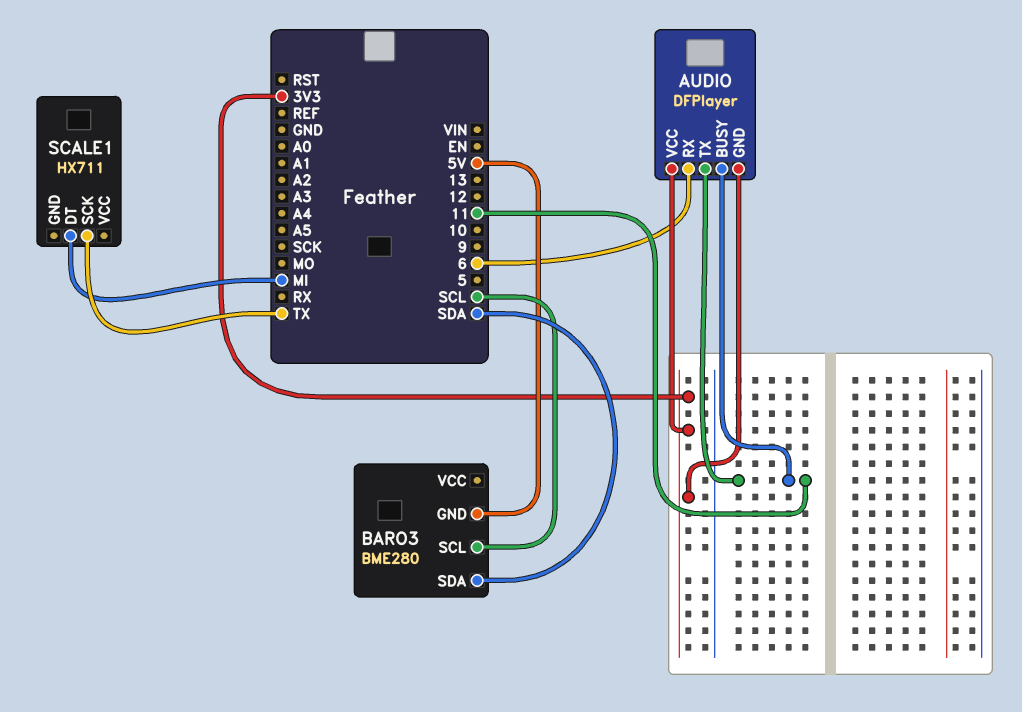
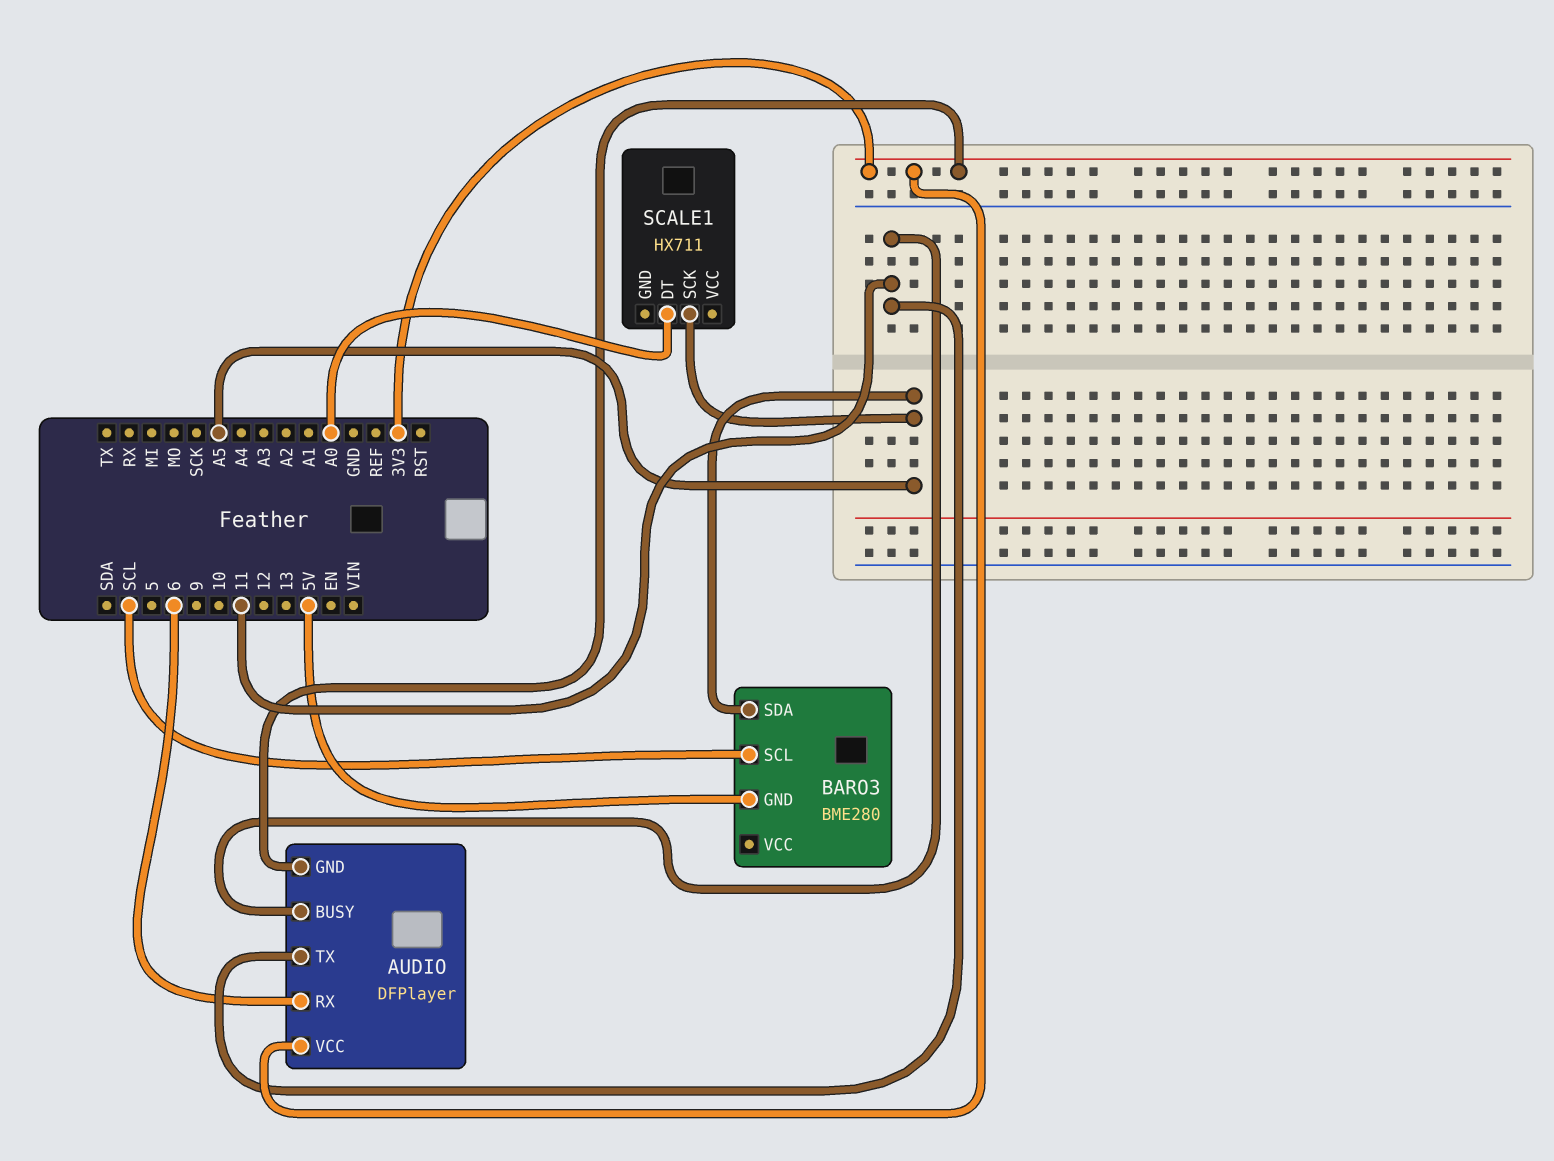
BARO3 pin SDA: SDA -> A5
SCALE1 pin DT: MI -> A0
SCALE1 pin SCK: TX -> A5

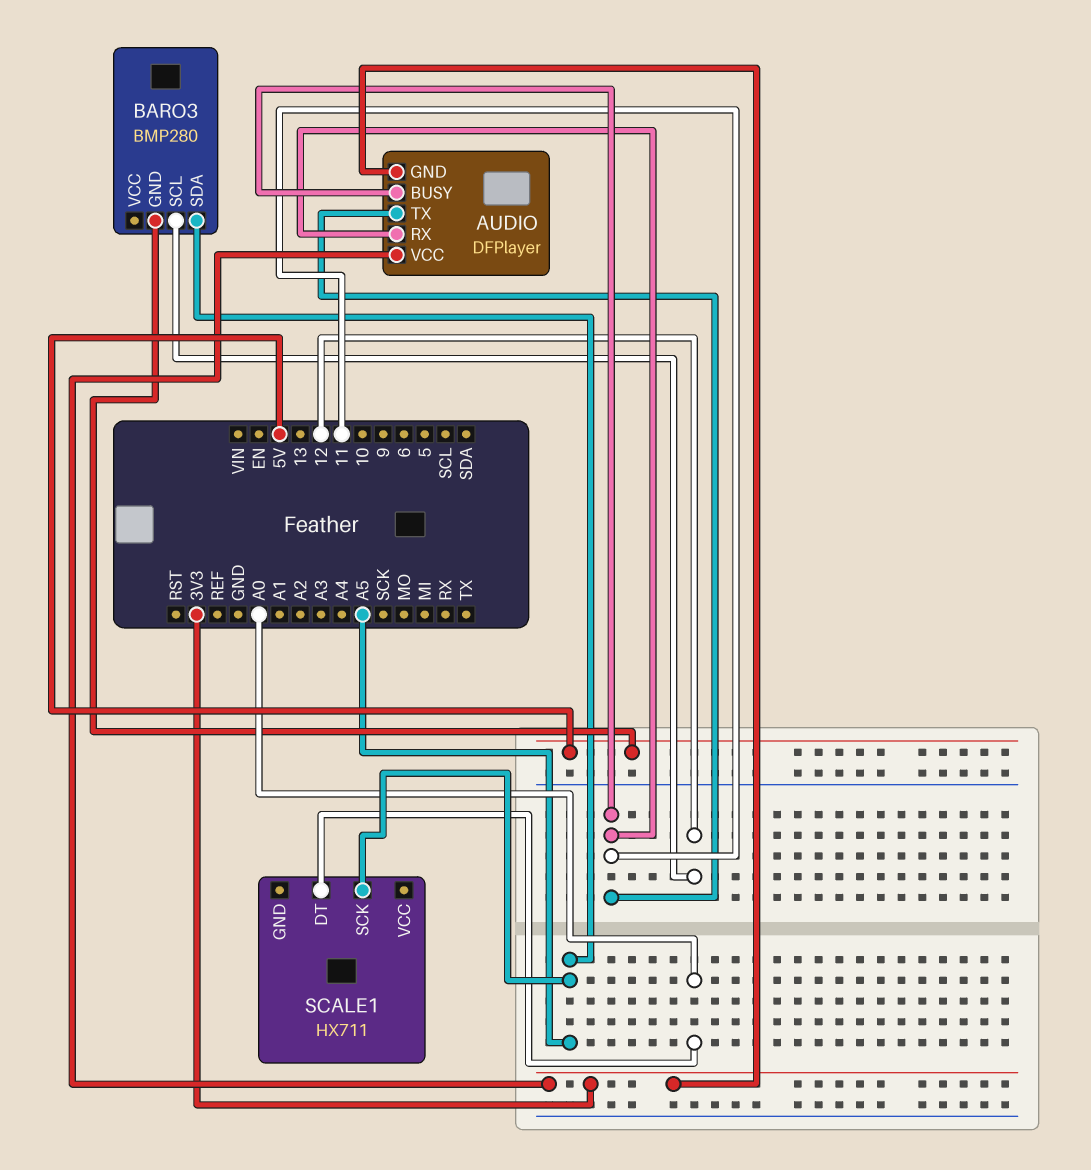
AUDIO pin RX: 6 -> 11
BARO3: BME280 -> BMP280
BARO3 pin SCL: SCL -> 12

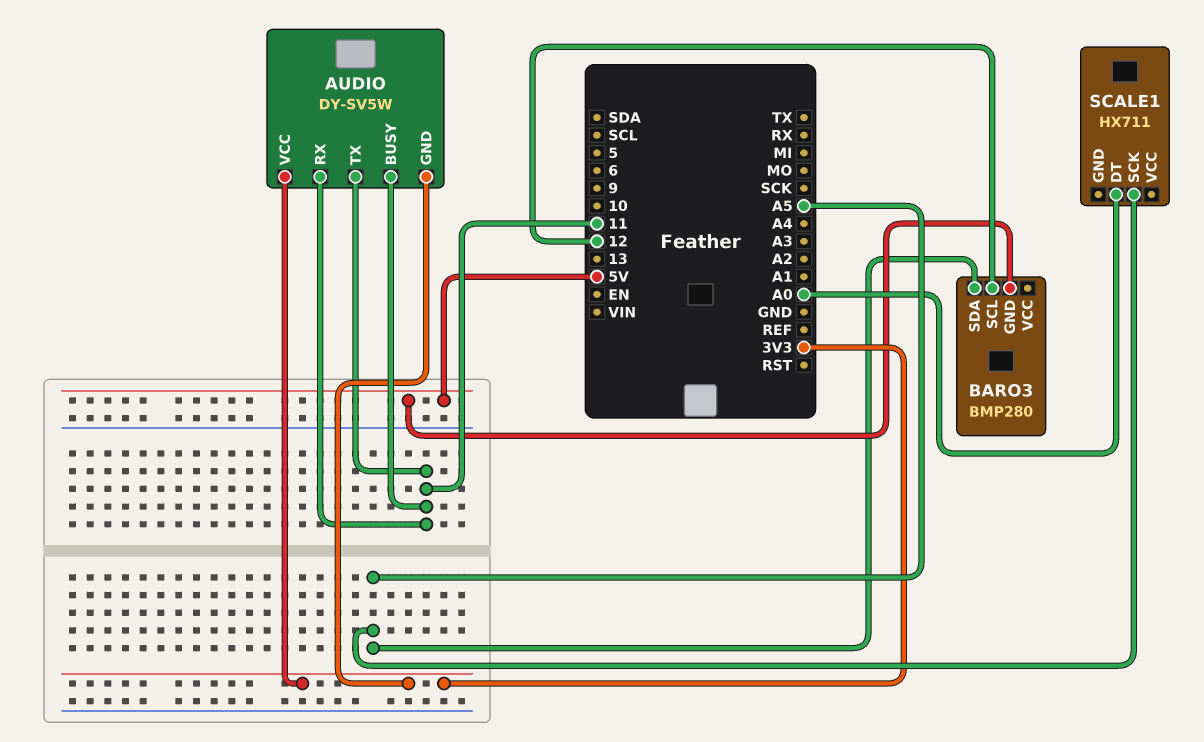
AUDIO: DFPlayer -> DY-SV5W

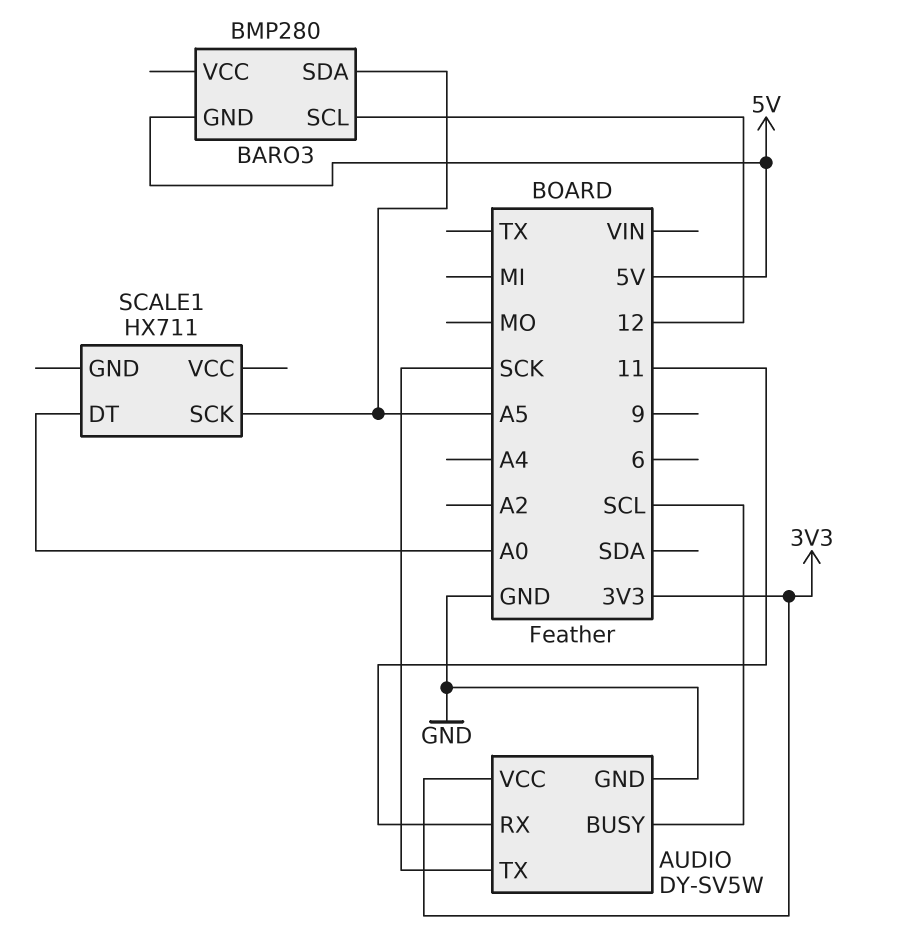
AUDIO pin BUSY: 11 -> SCL
AUDIO pin GND: 3V3 -> GND
AUDIO pin TX: 11 -> SCK

